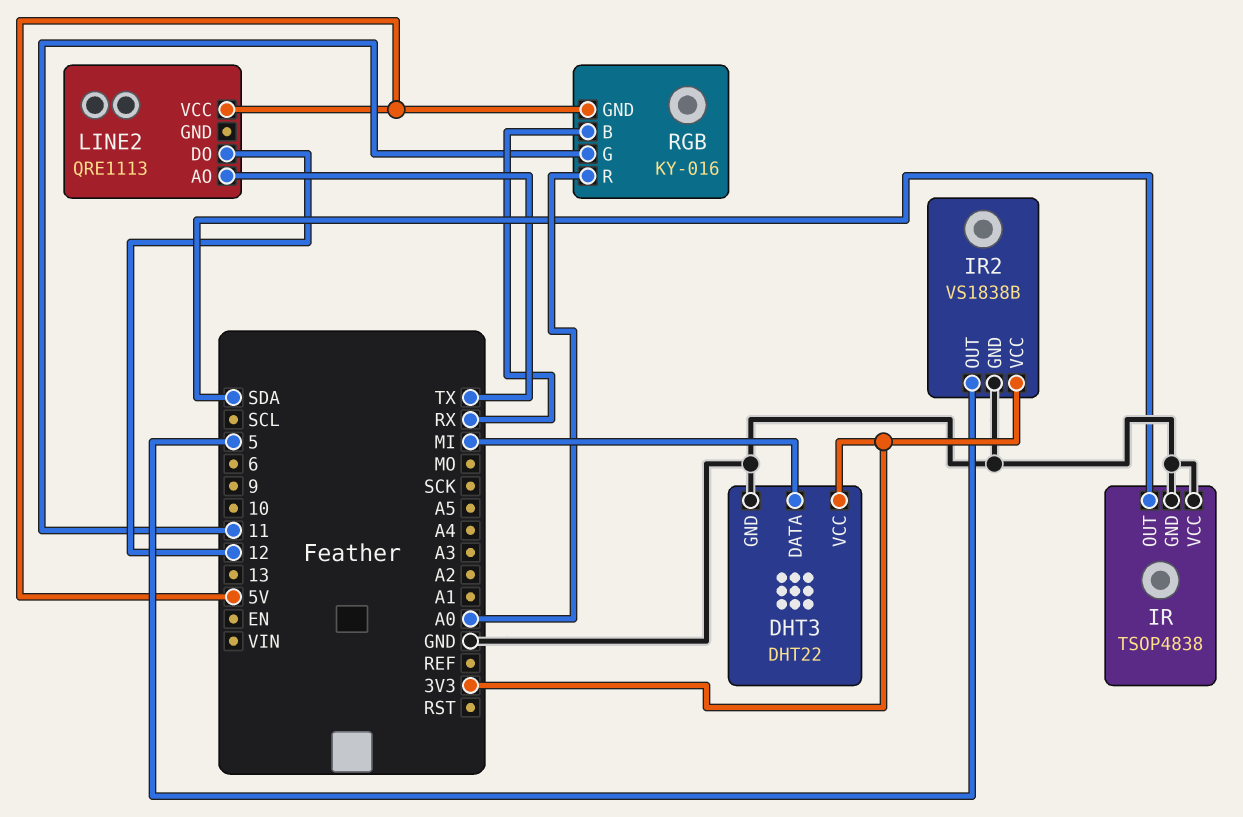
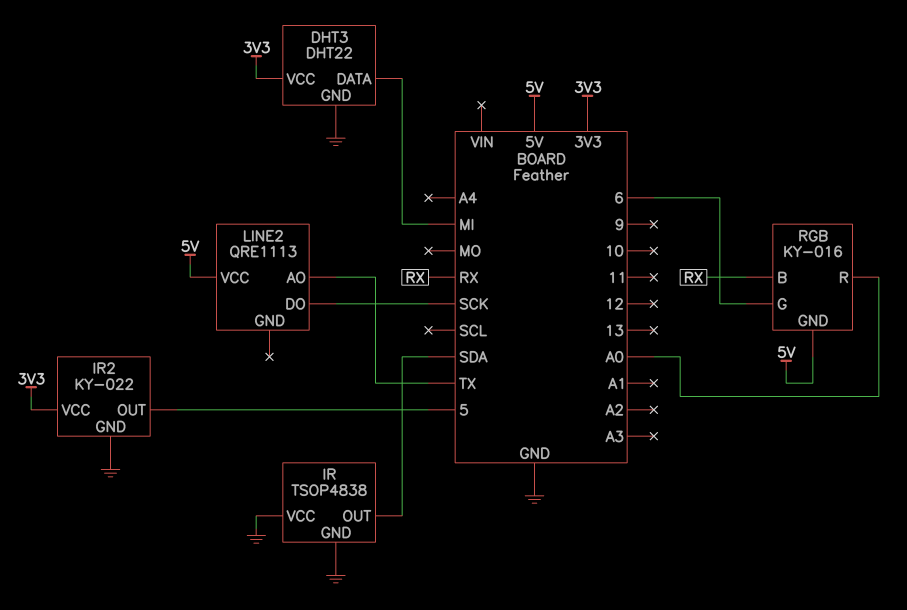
IR2: VS1838B -> KY-022
LINE2 pin DO: 12 -> SCK
RGB pin G: 11 -> 6

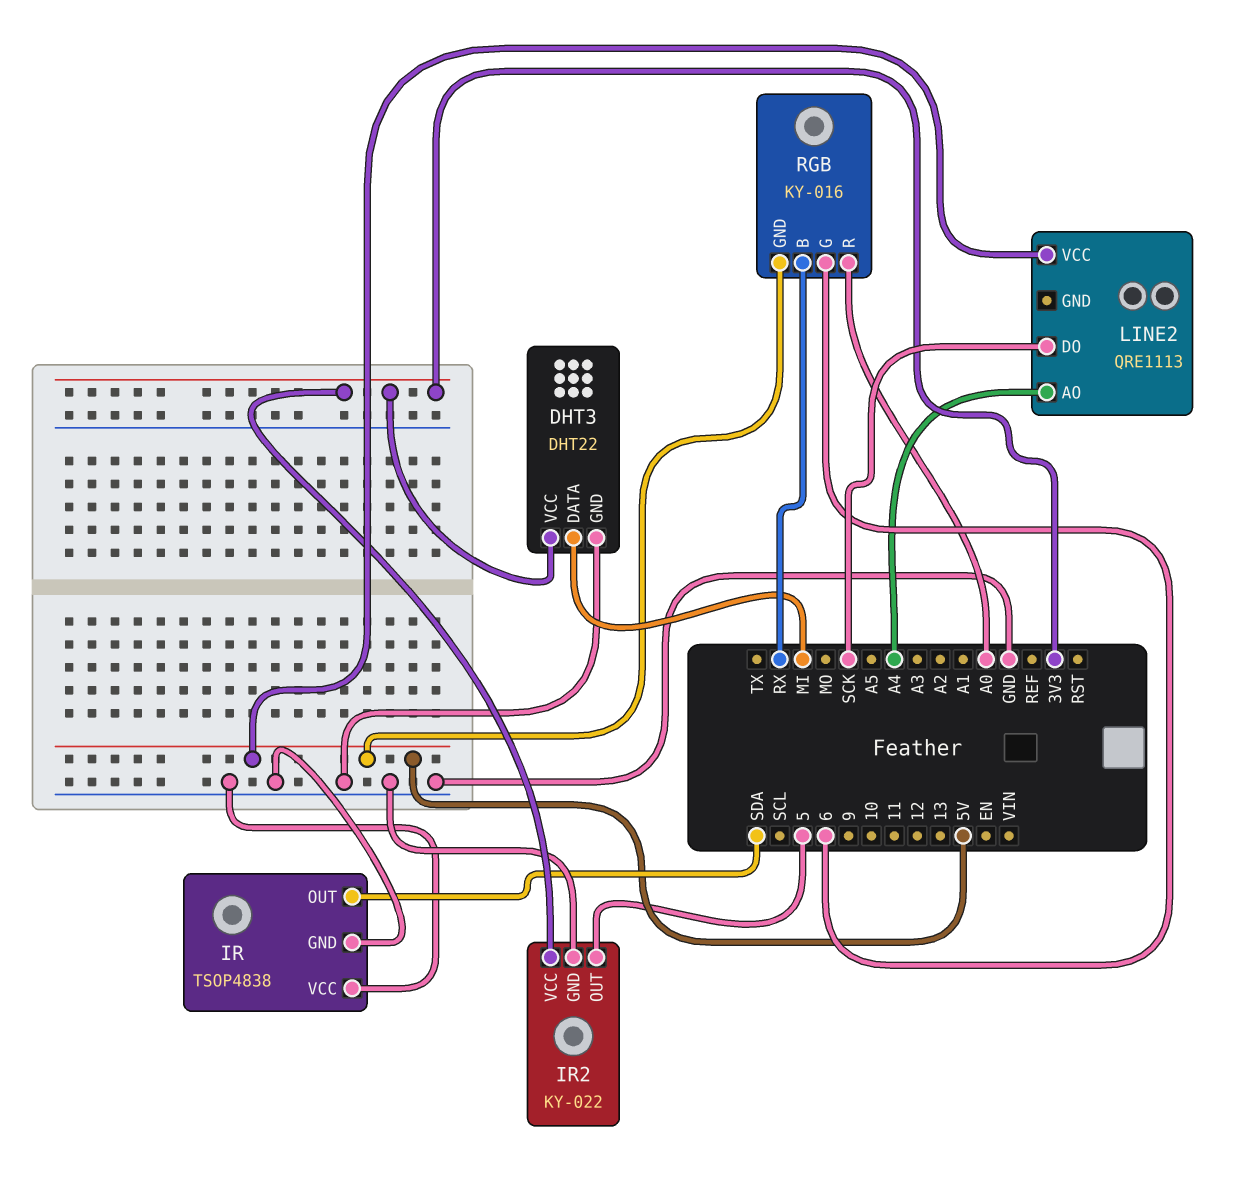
LINE2 pin AO: TX -> A4

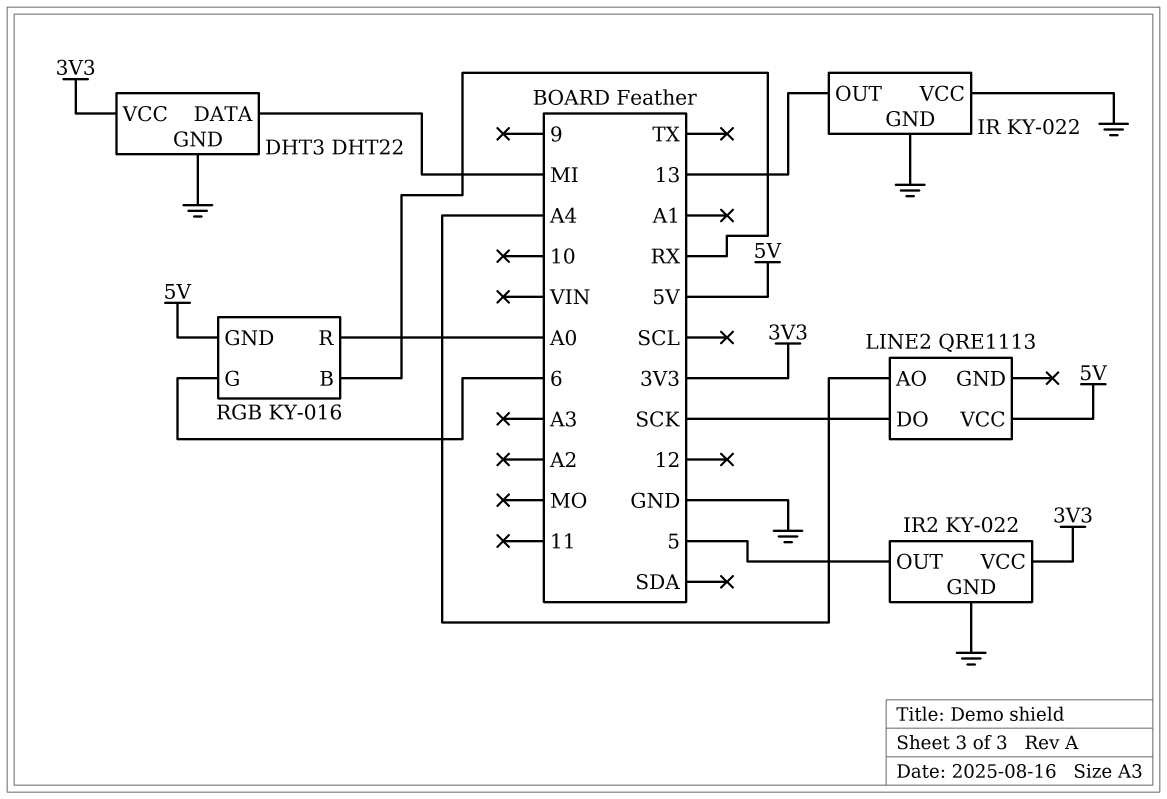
IR: TSOP4838 -> KY-022
IR pin OUT: SDA -> 13

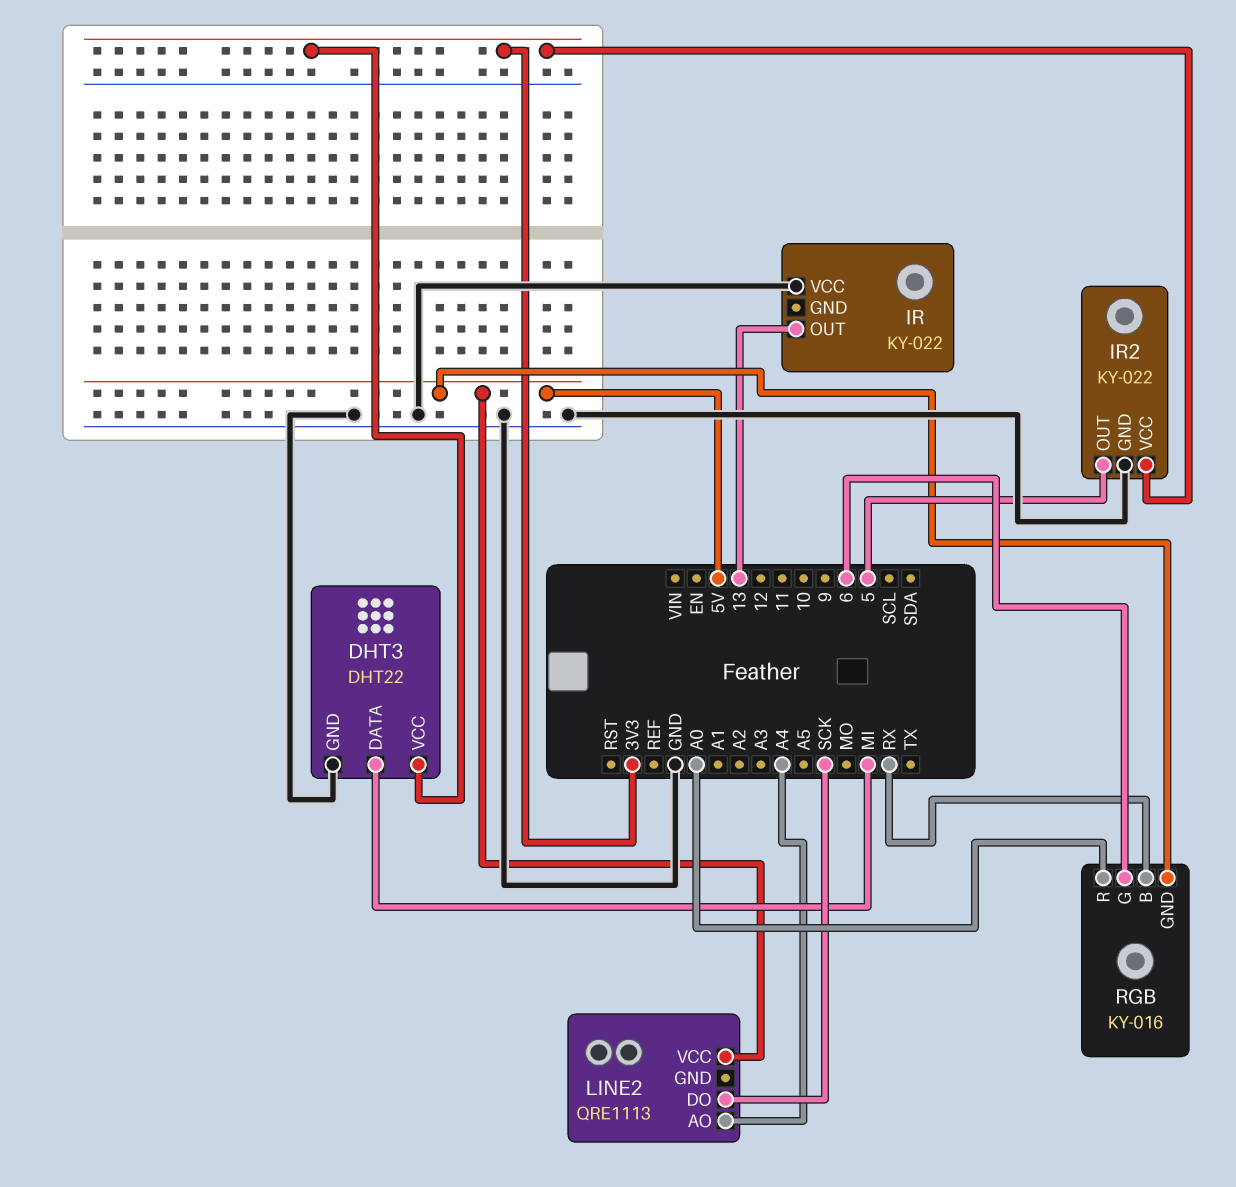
IR pin GND: GND -> none

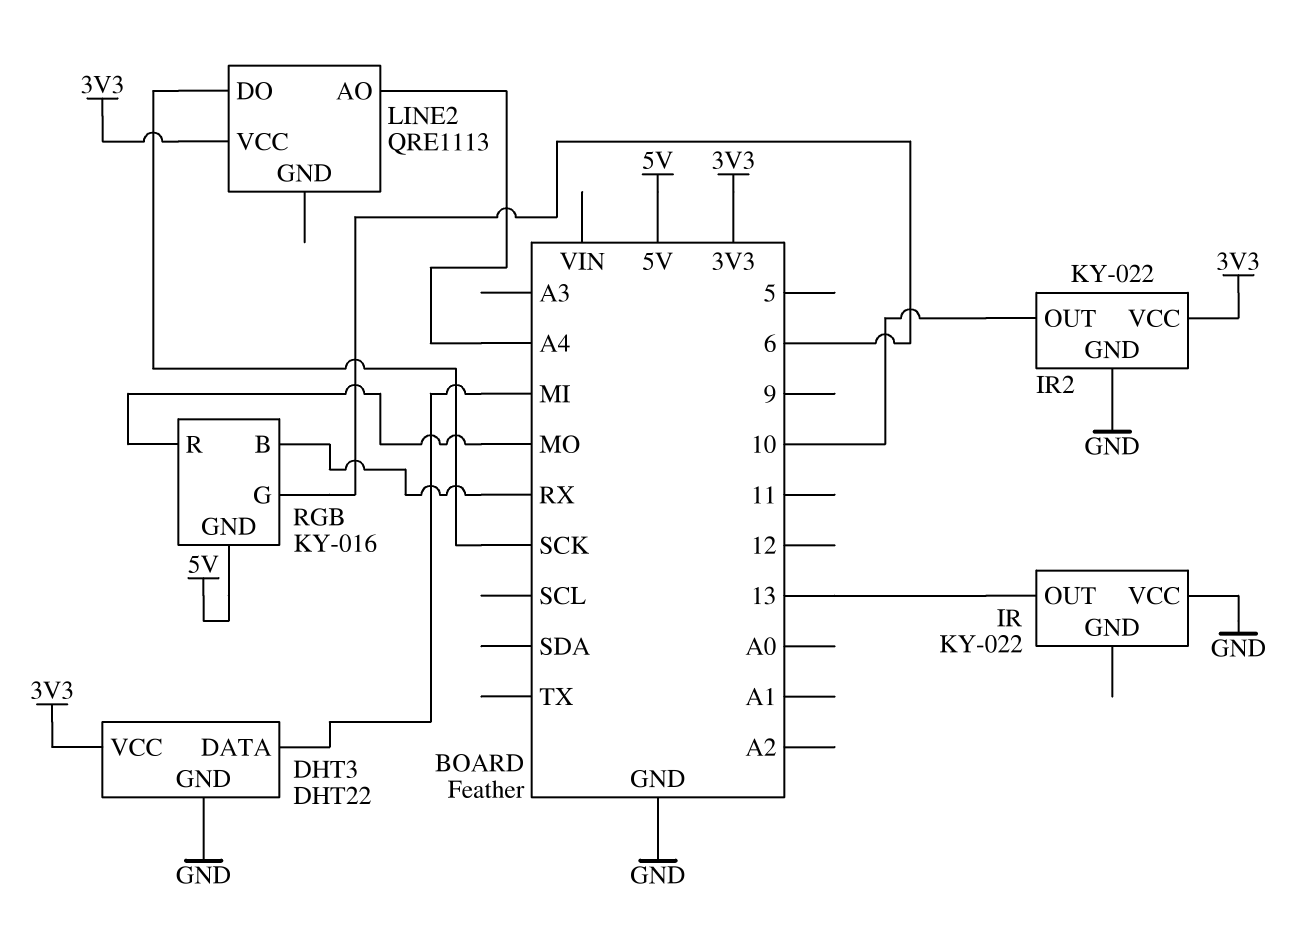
IR2 pin OUT: 5 -> 10
LINE2 pin VCC: 5V -> 3V3
RGB pin R: A0 -> MO

